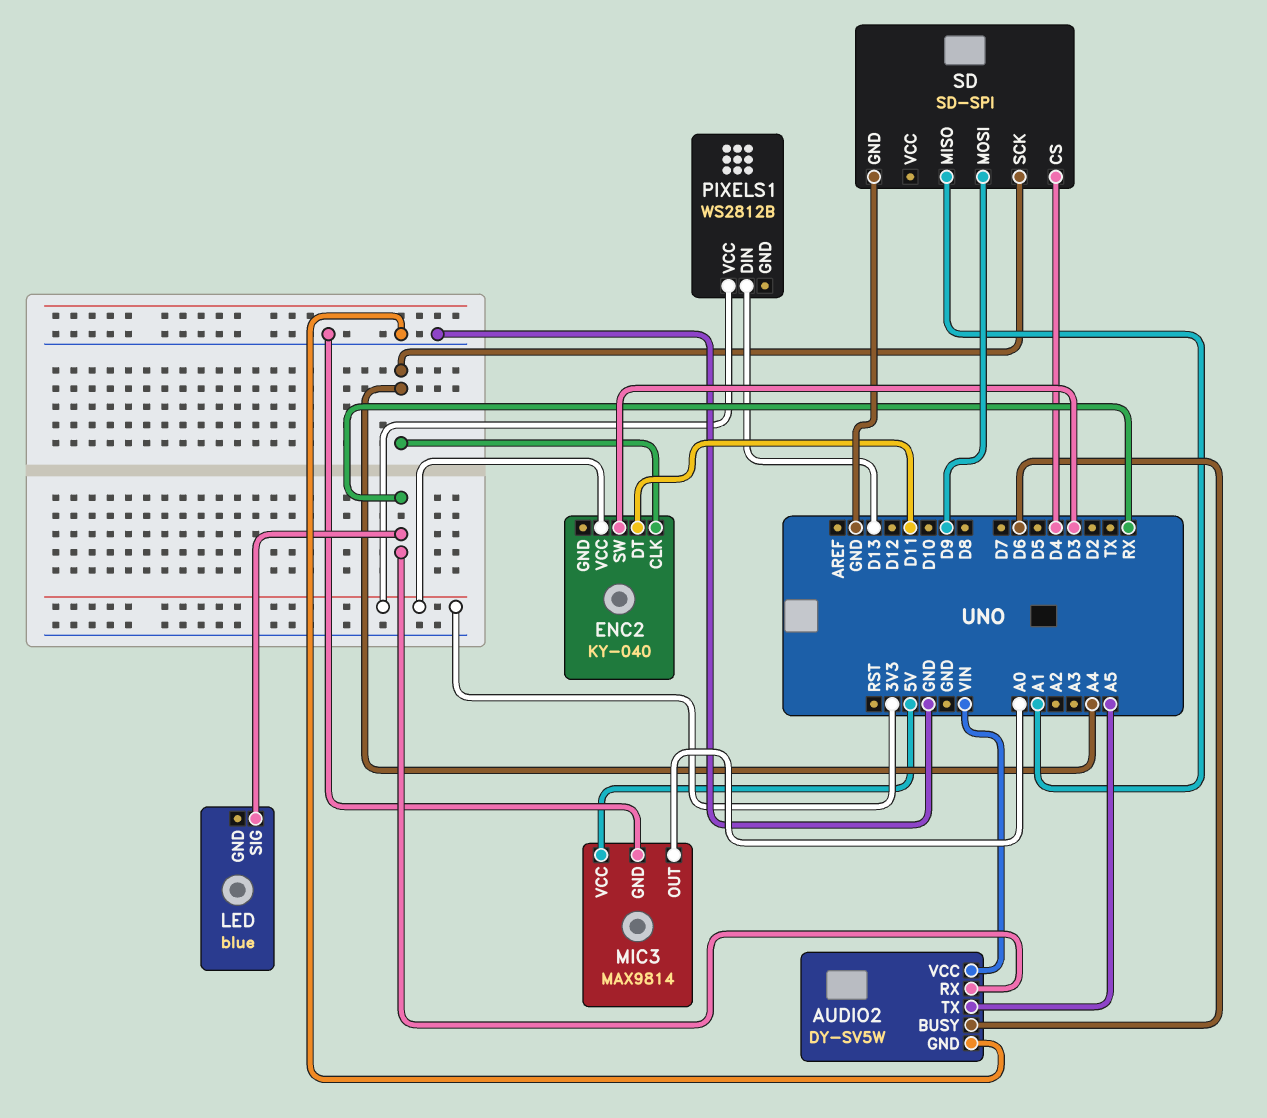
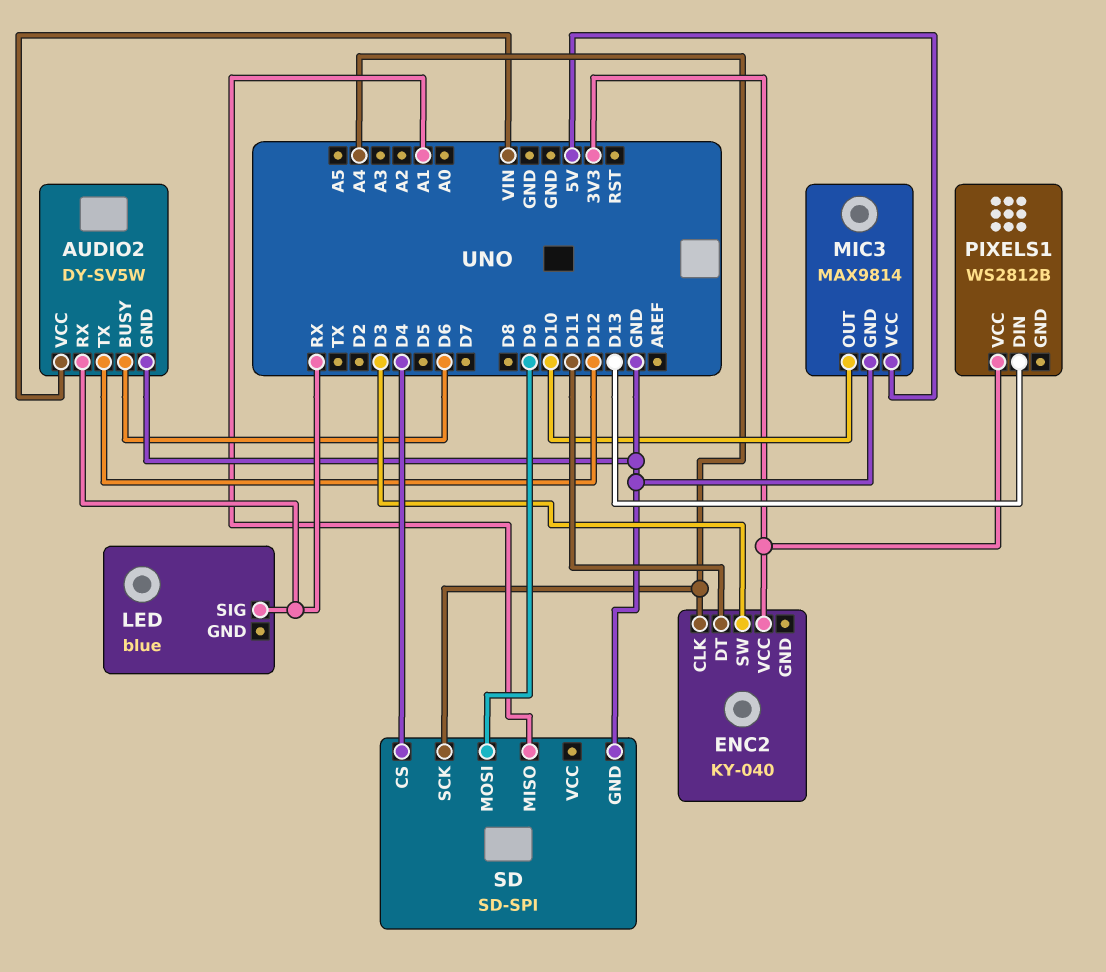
AUDIO2 pin TX: A5 -> D12
MIC3 pin OUT: A0 -> D10

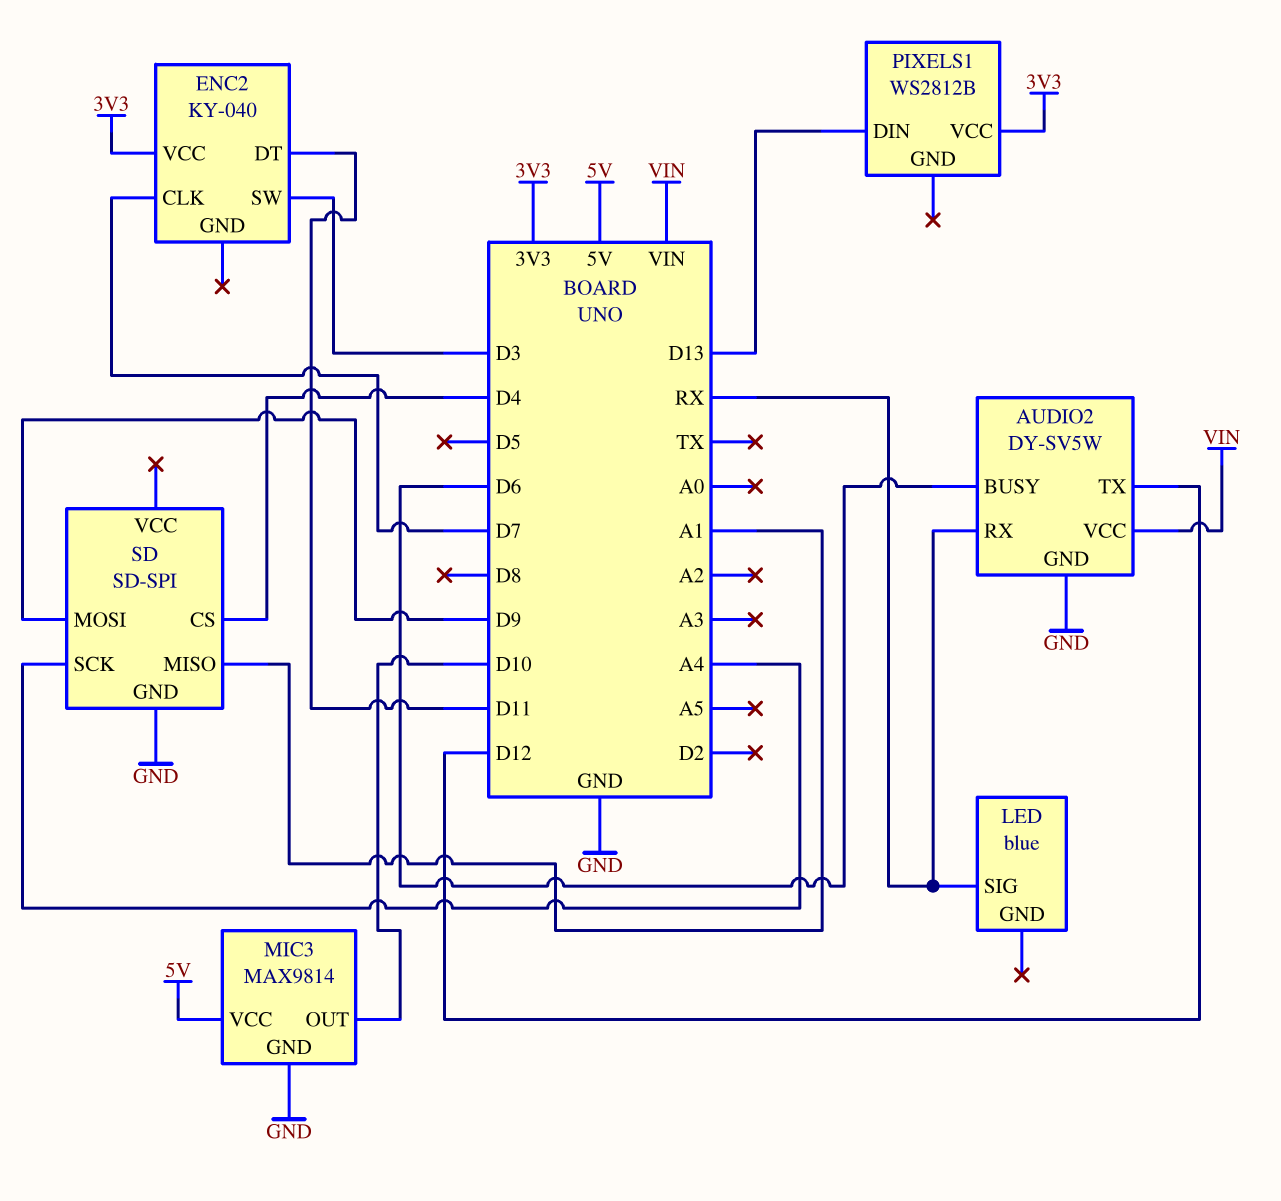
ENC2 pin CLK: A4 -> D7

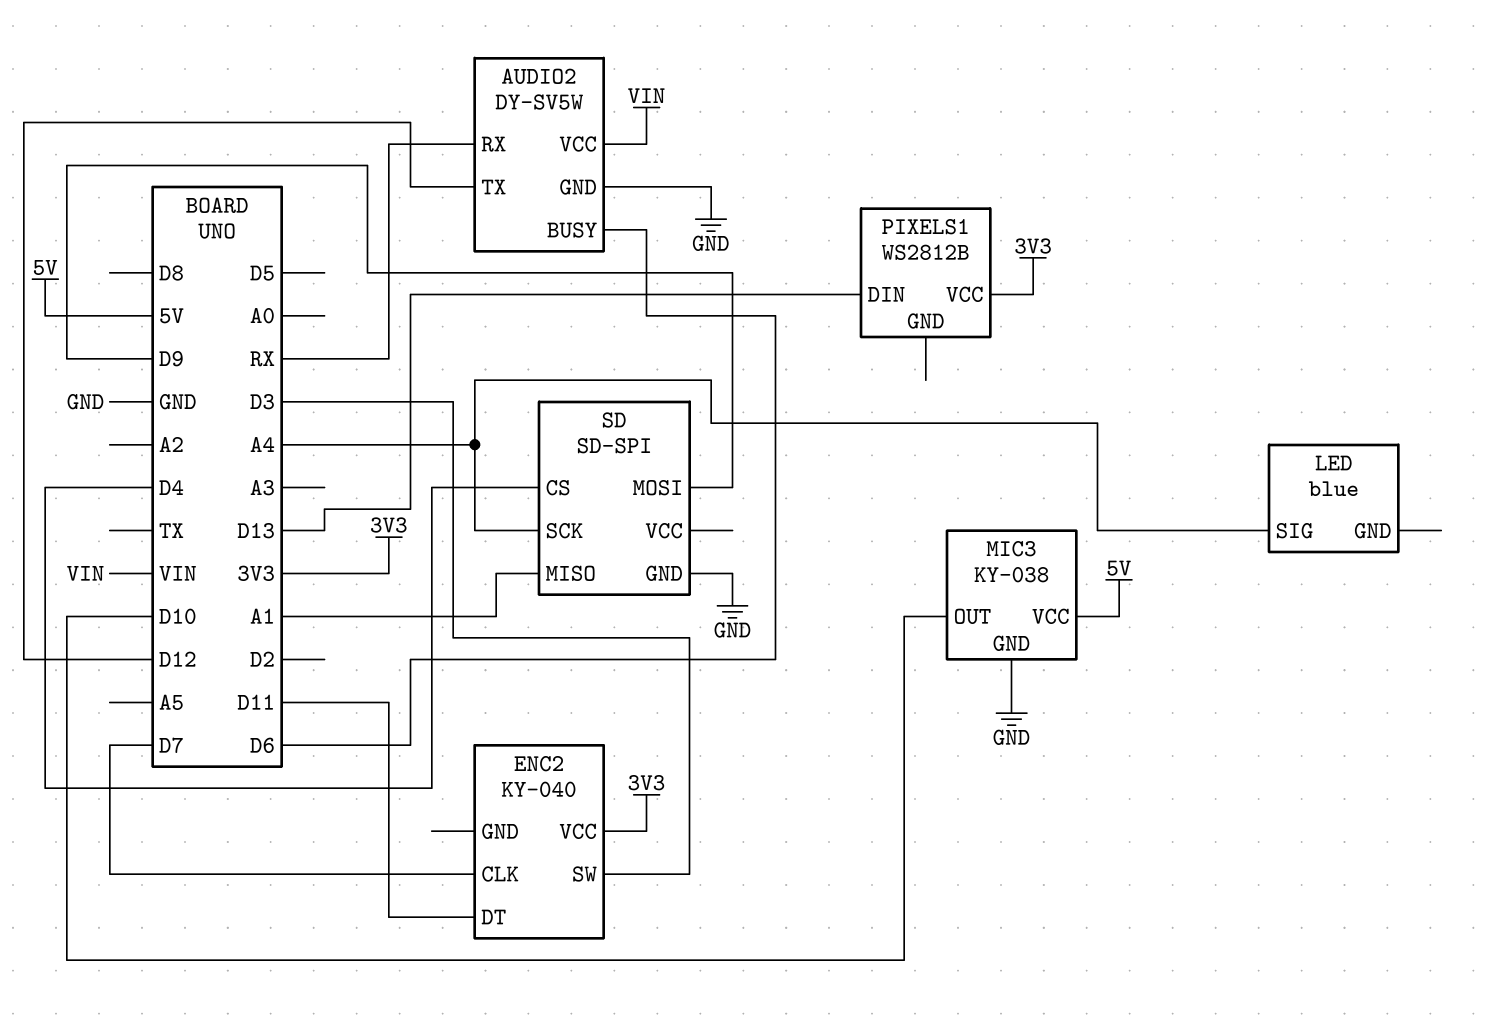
LED pin SIG: RX -> A4
MIC3: MAX9814 -> KY-038

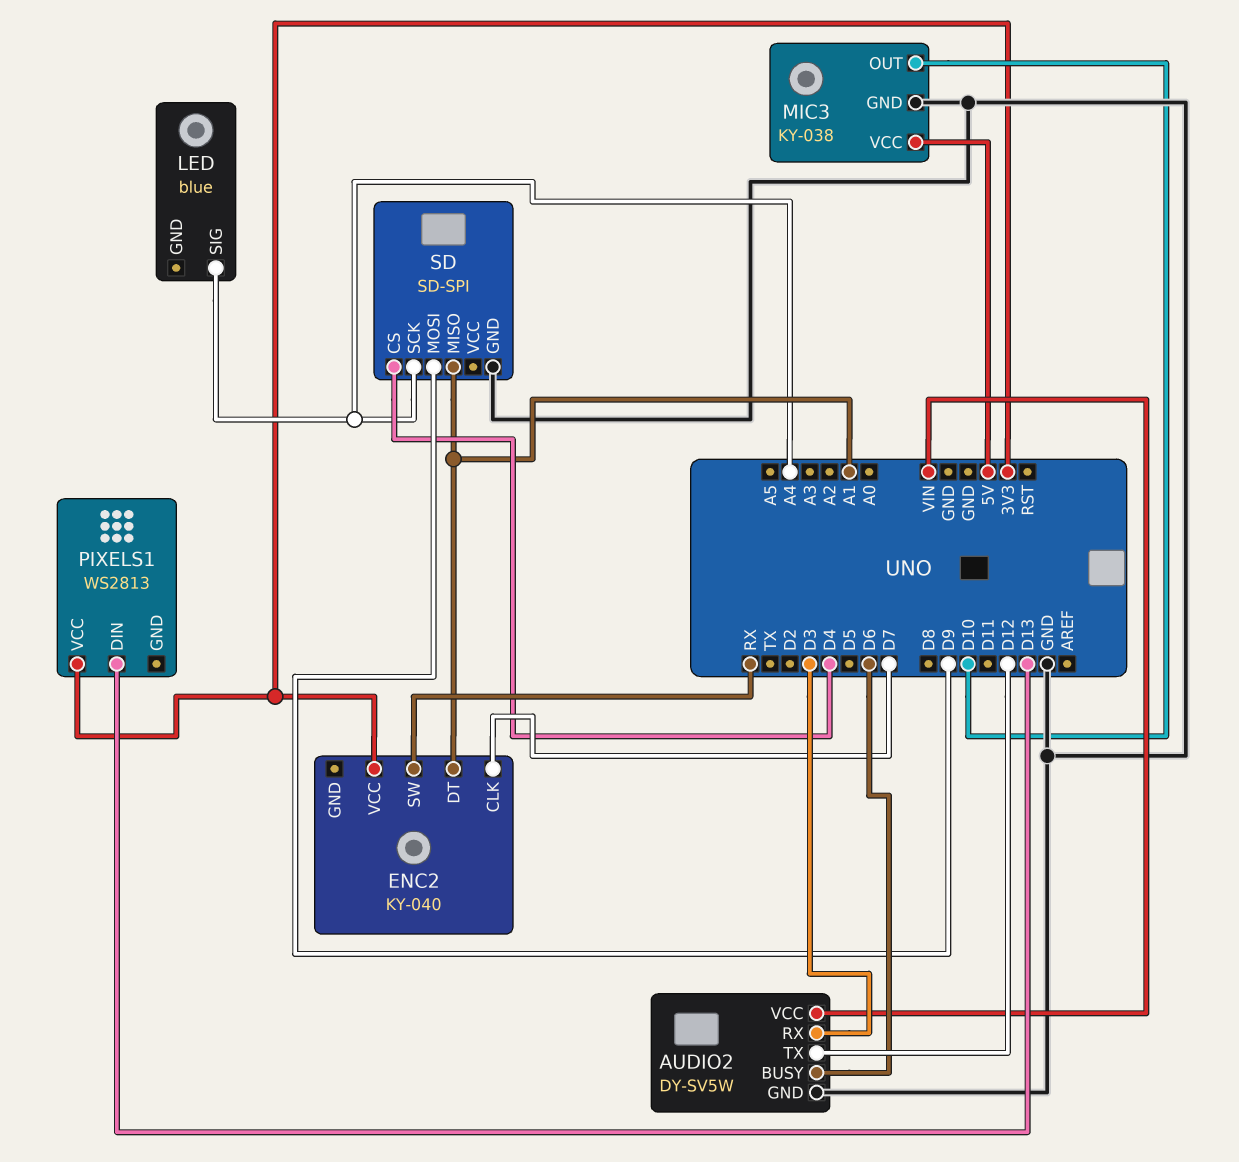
AUDIO2 pin RX: RX -> D3
ENC2 pin DT: D11 -> A1
ENC2 pin SW: D3 -> RX
PIXELS1: WS2812B -> WS2813

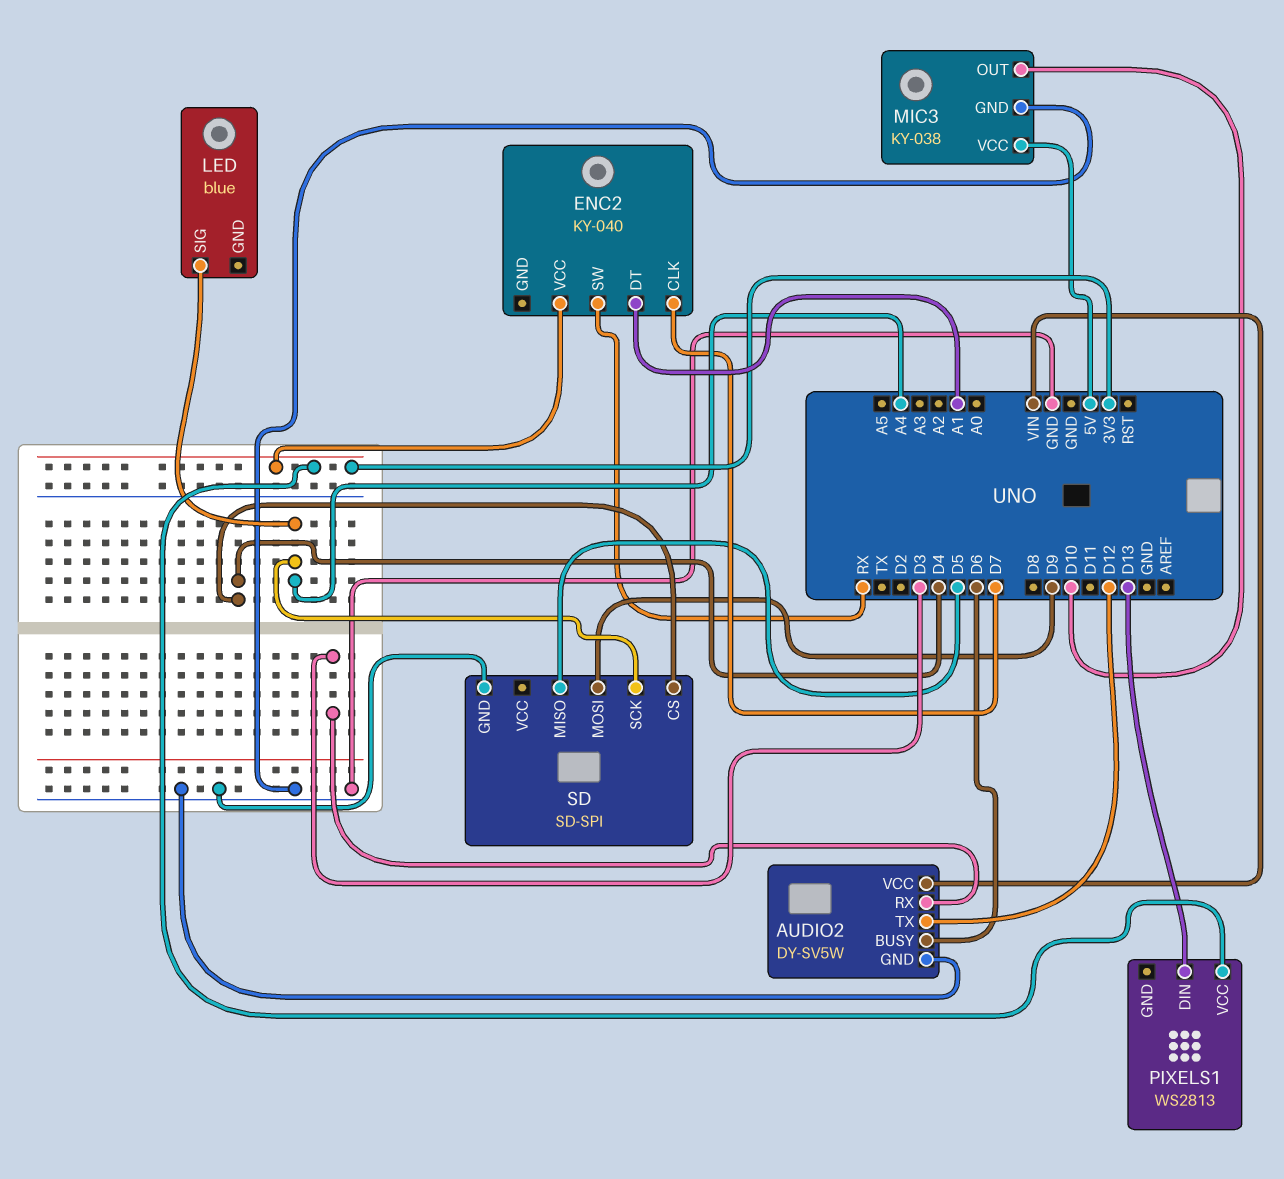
SD pin MISO: A1 -> D5

